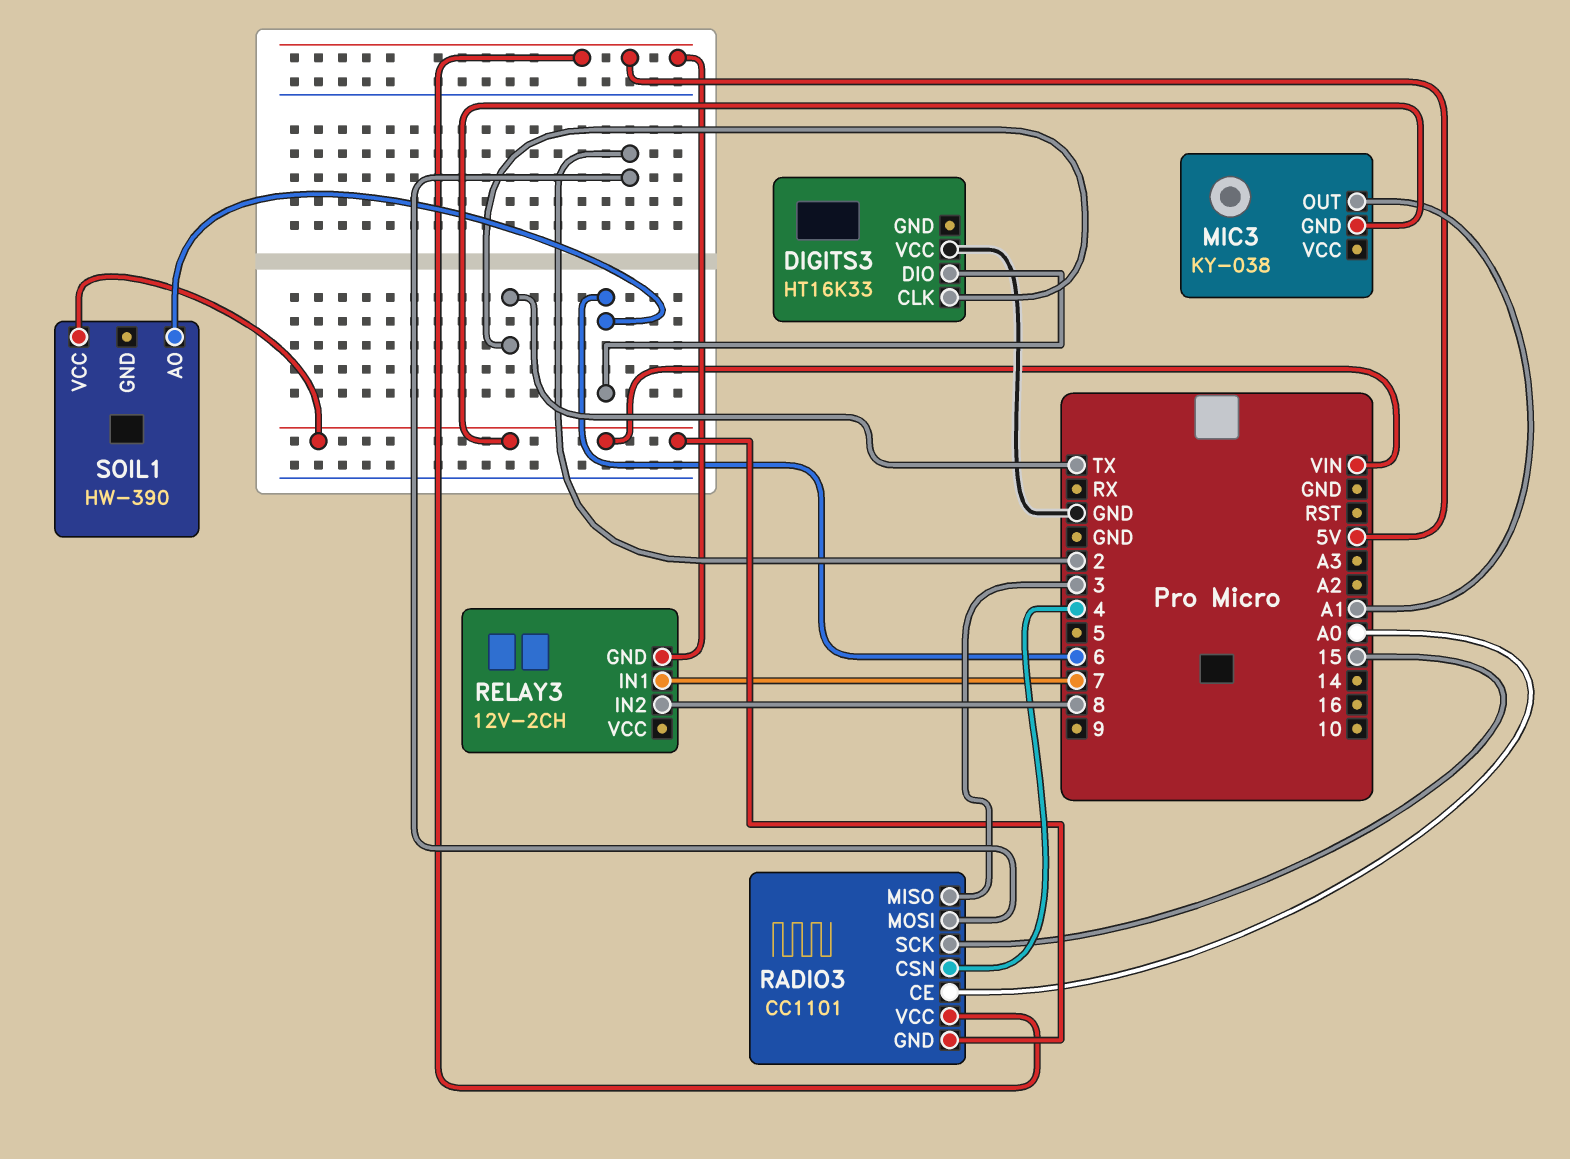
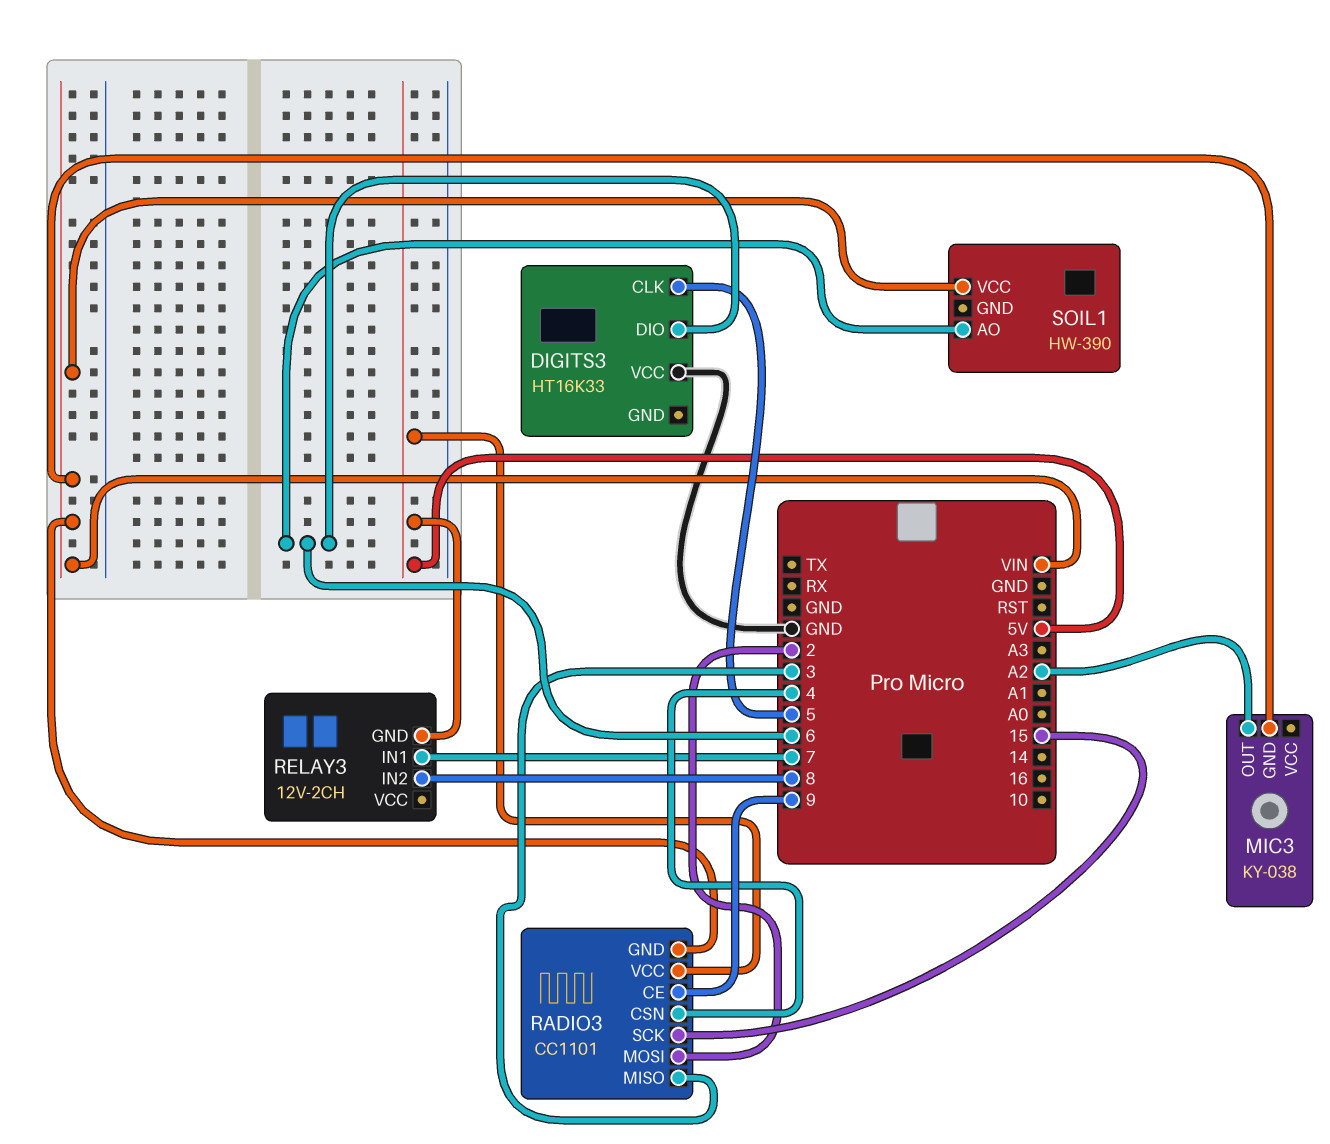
DIGITS3 pin CLK: TX -> 5
MIC3 pin OUT: A1 -> A2
RADIO3 pin CE: A0 -> 9

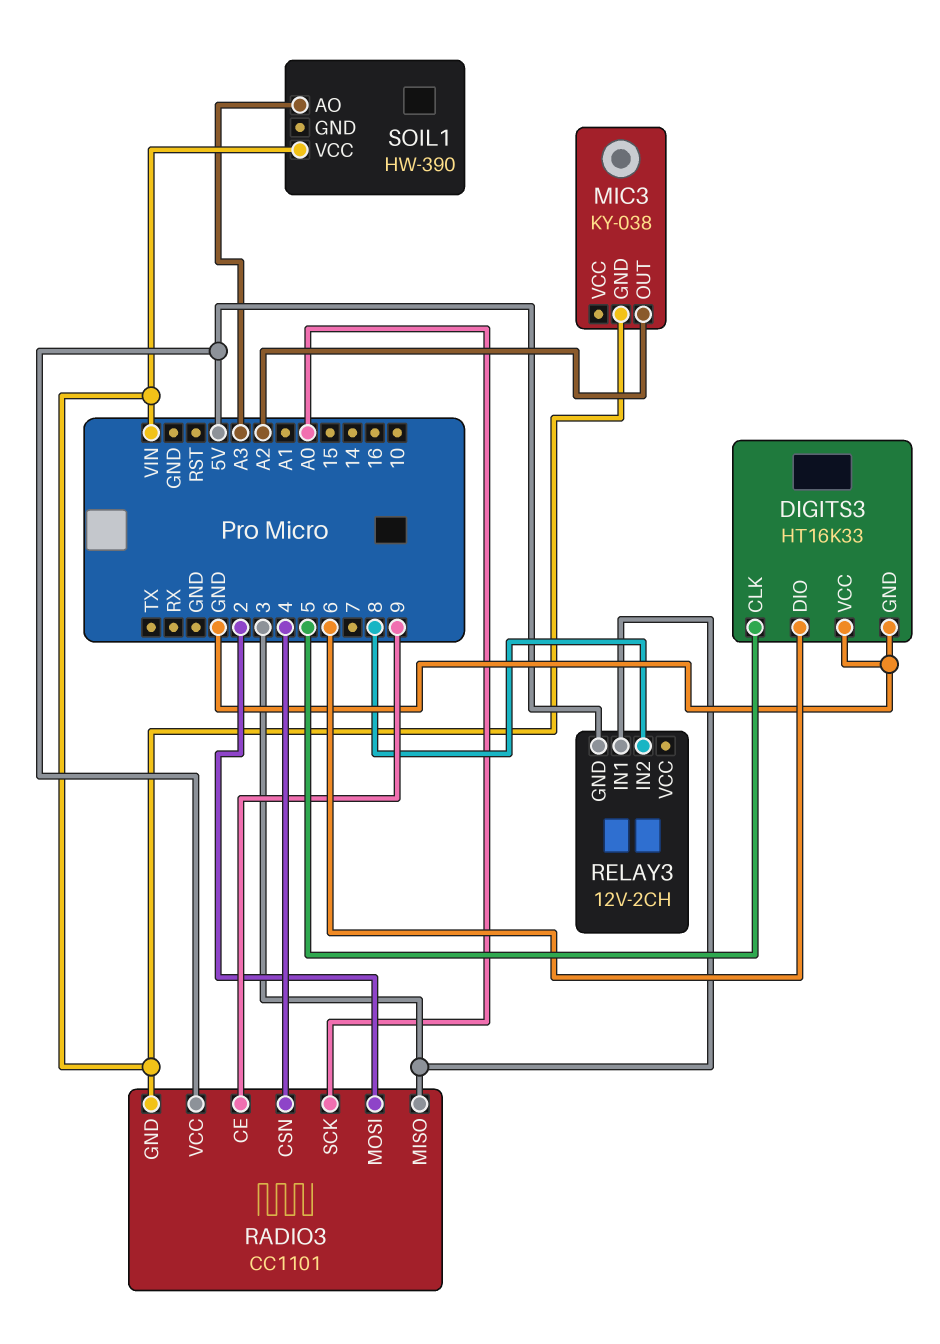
DIGITS3 pin GND: none -> GND
RADIO3 pin SCK: 15 -> A0
RELAY3 pin IN1: 7 -> 3
SOIL1 pin AO: 6 -> A3

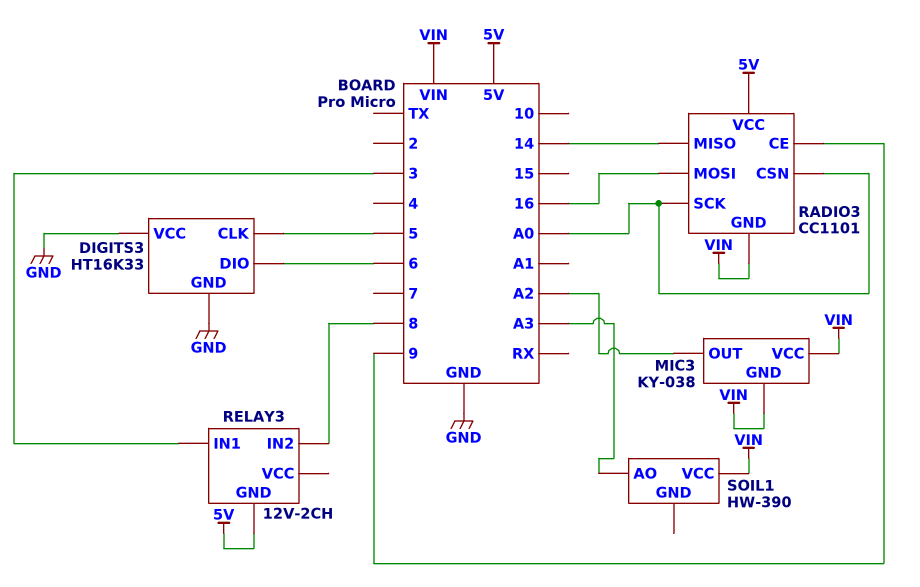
MIC3 pin VCC: none -> VIN
RADIO3 pin CSN: 4 -> A0
RADIO3 pin MISO: 3 -> 14
RADIO3 pin MOSI: 2 -> 16

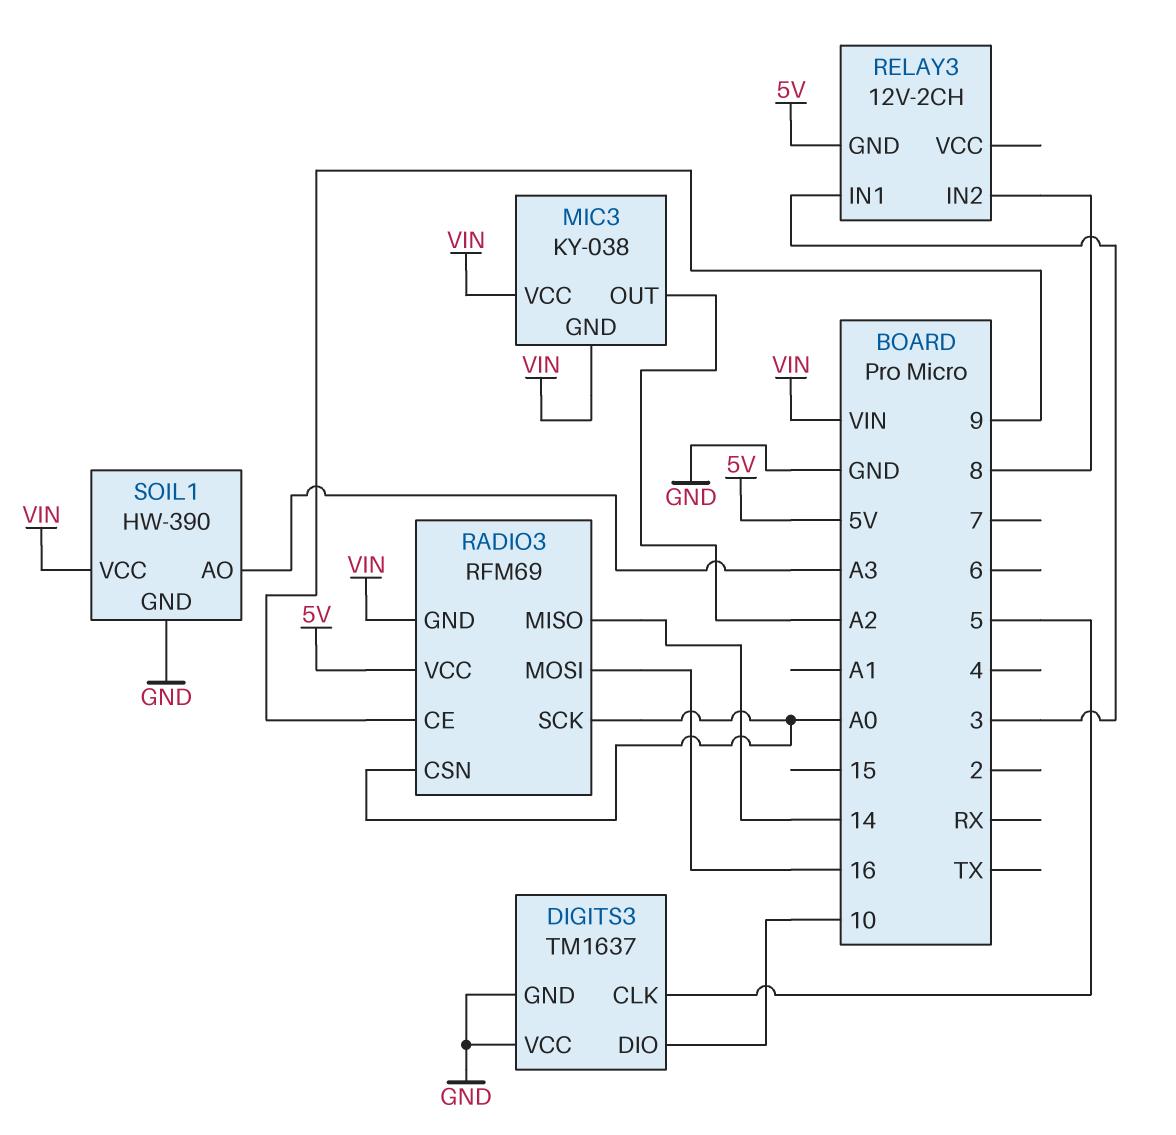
DIGITS3: HT16K33 -> TM1637
DIGITS3 pin DIO: 6 -> 10
RADIO3: CC1101 -> RFM69
SOIL1 pin GND: none -> GND

